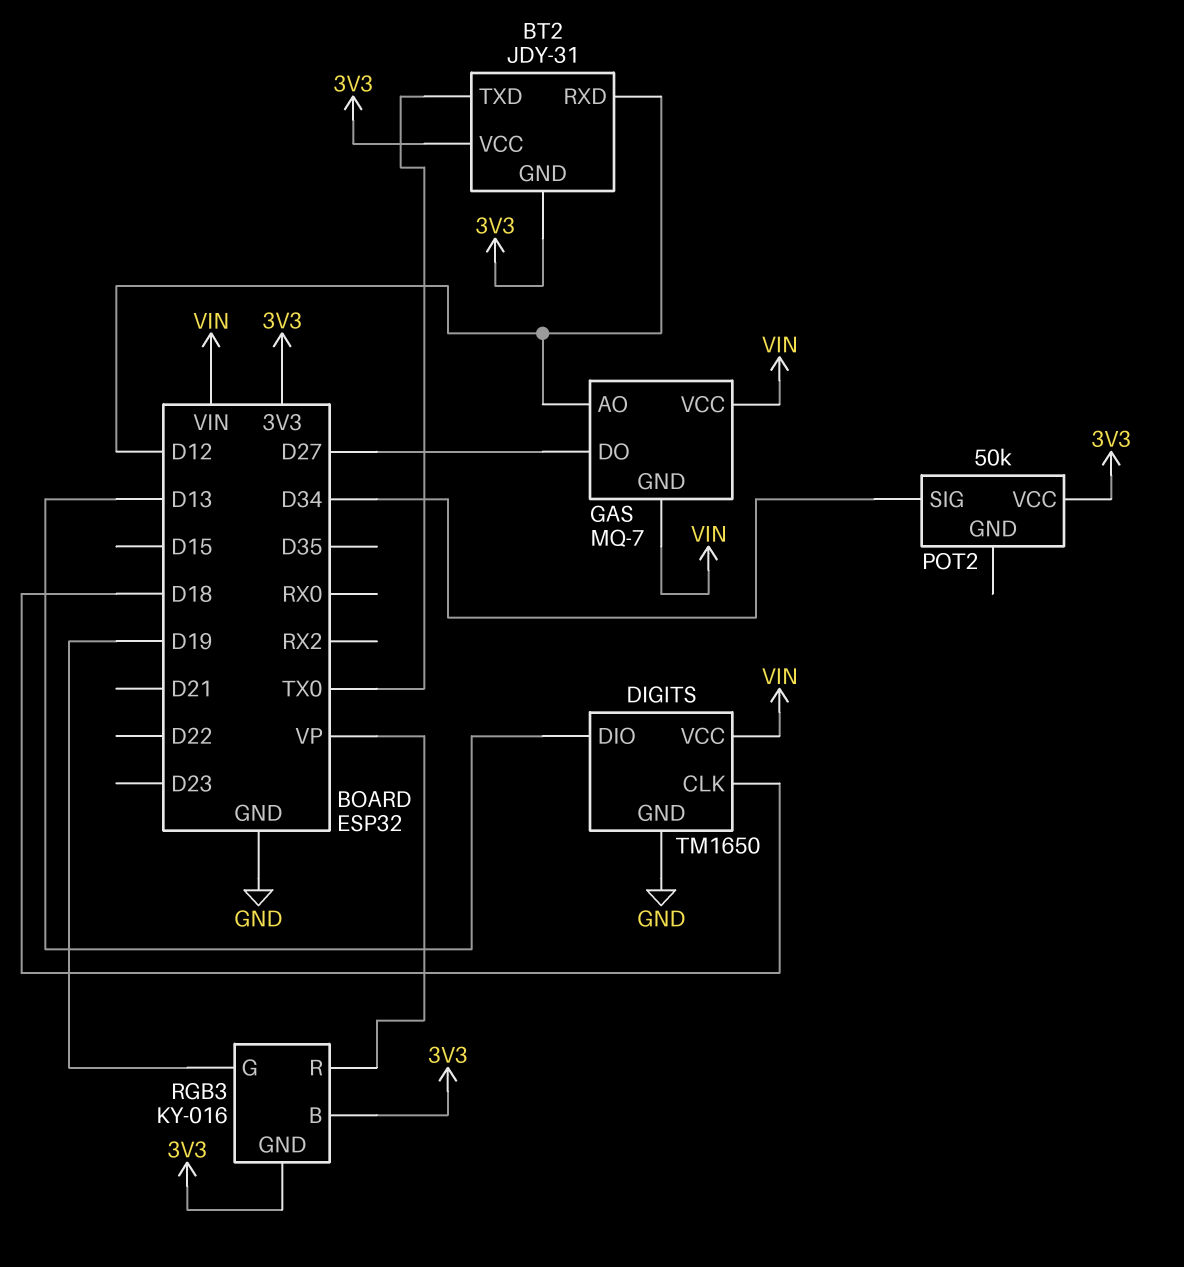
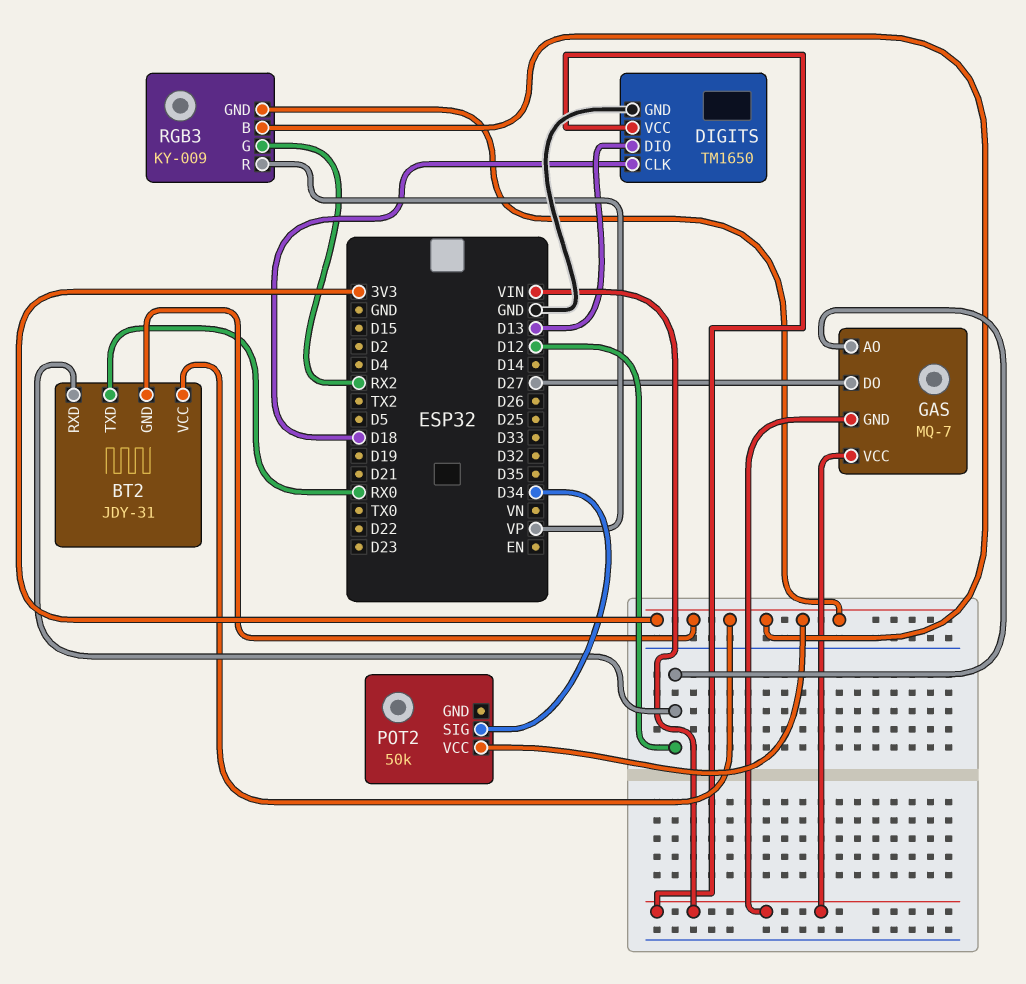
BT2 pin TXD: TX0 -> RX0
RGB3: KY-016 -> KY-009
RGB3 pin G: D19 -> RX2

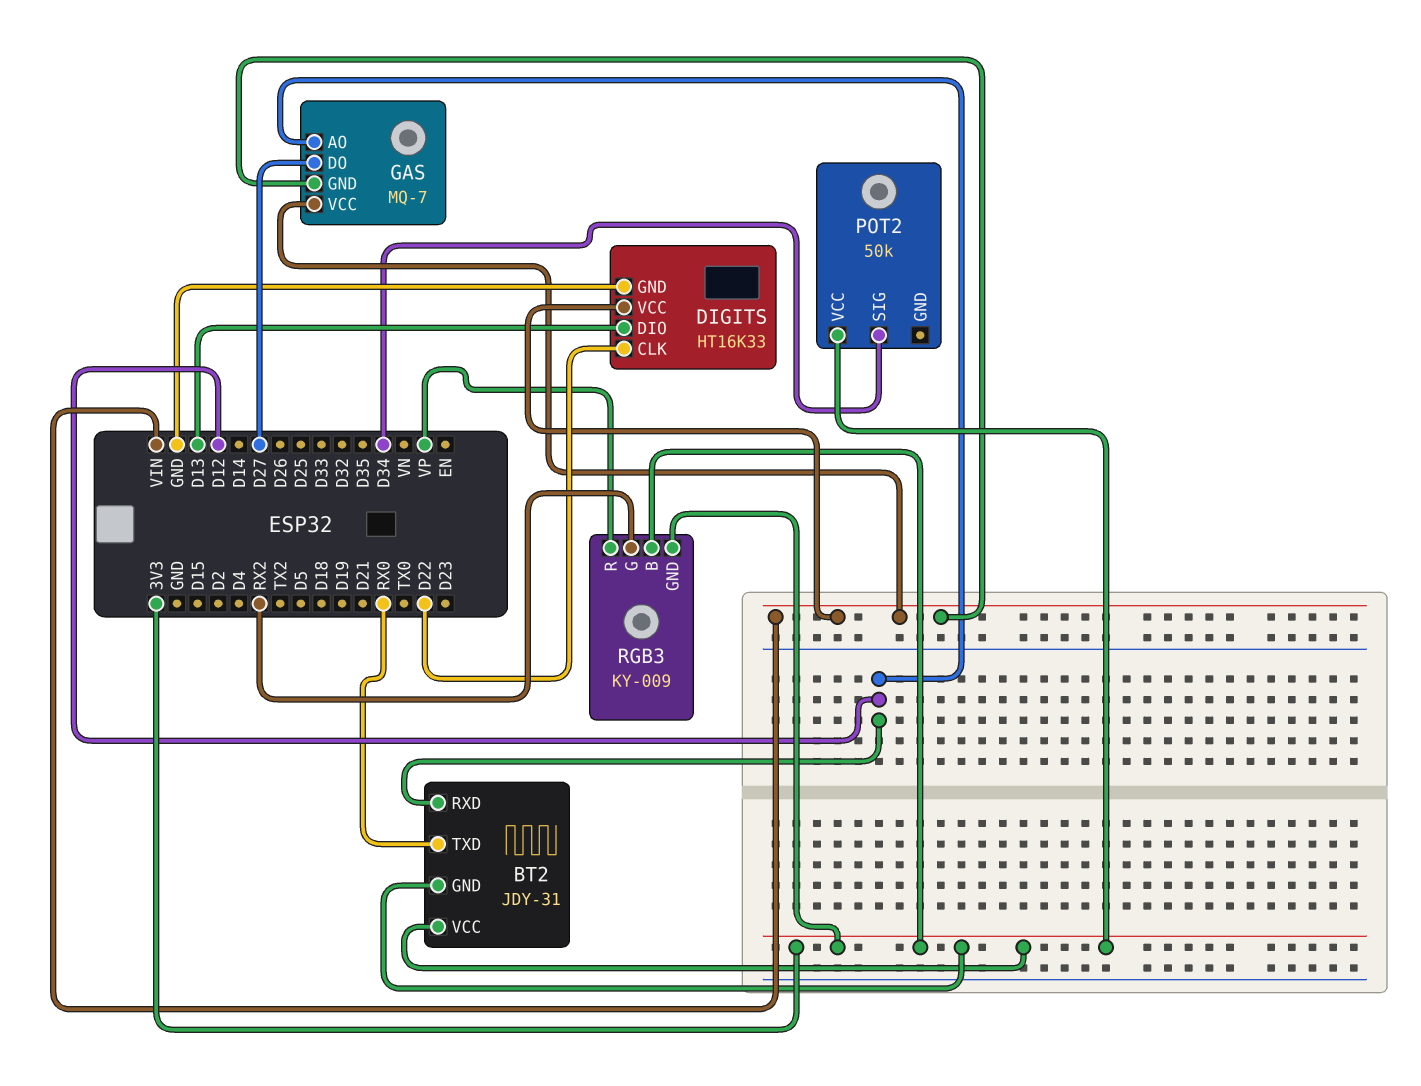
DIGITS: TM1650 -> HT16K33
DIGITS pin CLK: D18 -> D22

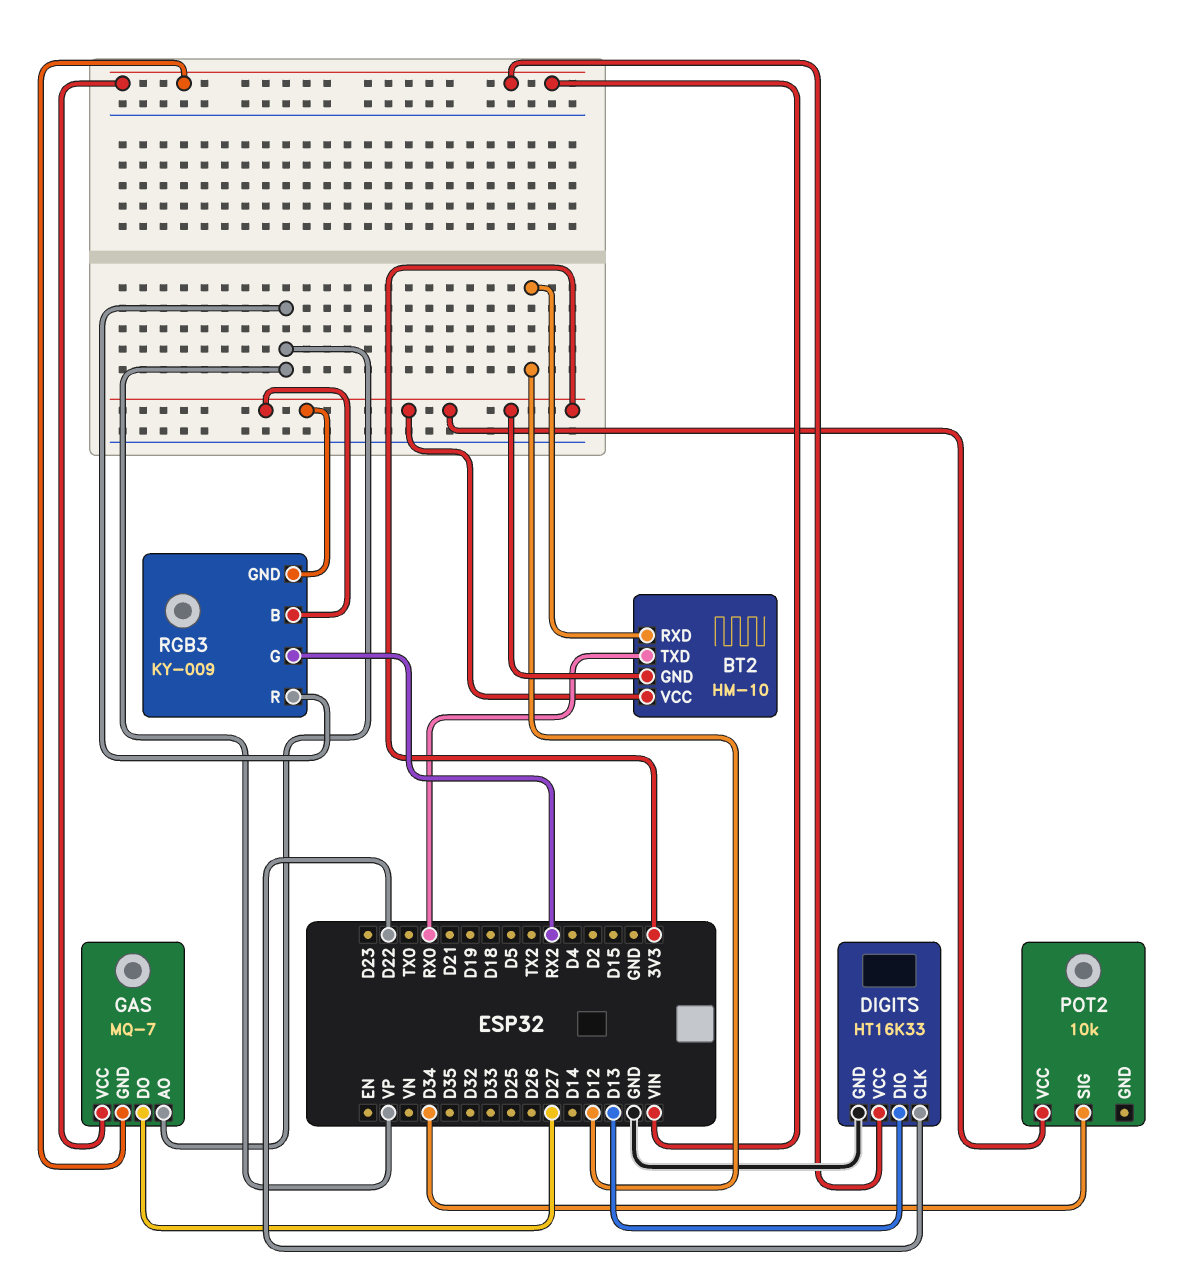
BT2: JDY-31 -> HM-10
GAS pin AO: D12 -> VP
POT2: 50k -> 10k

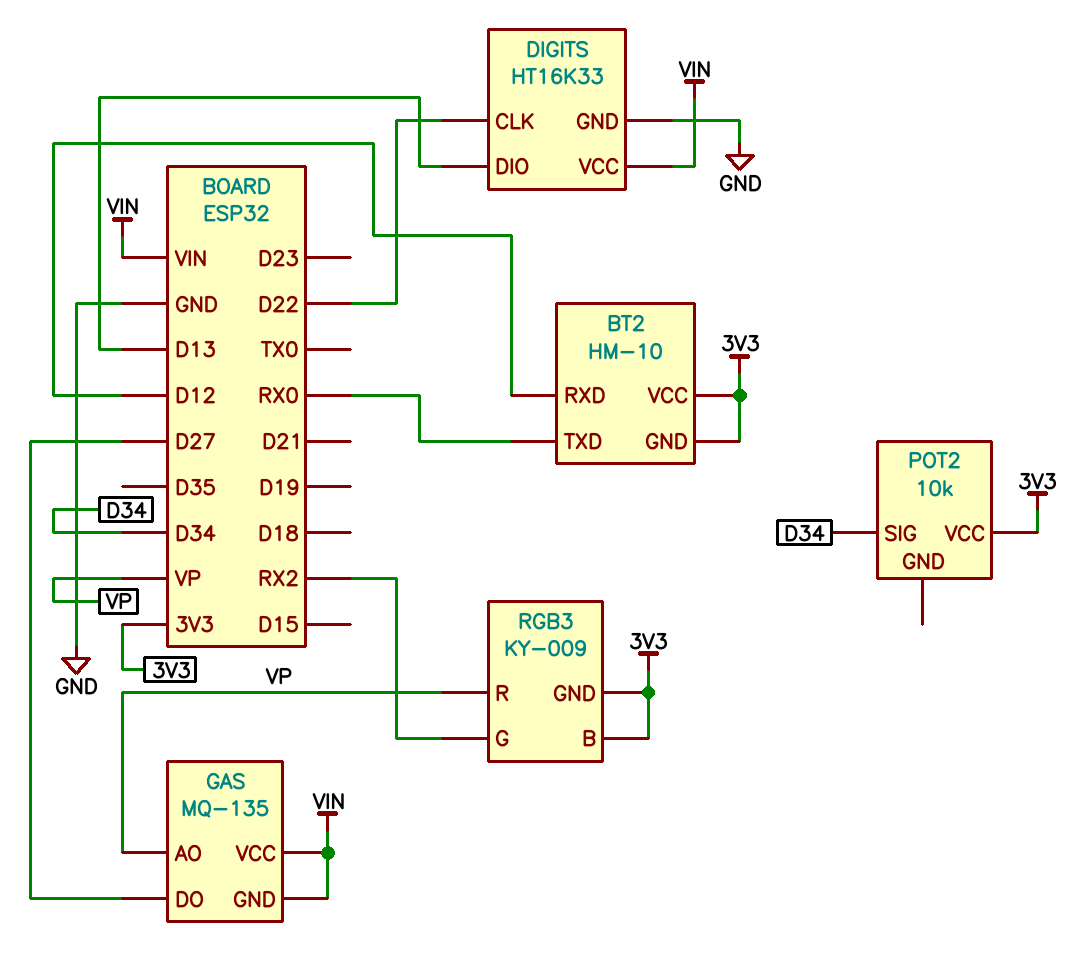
GAS: MQ-7 -> MQ-135

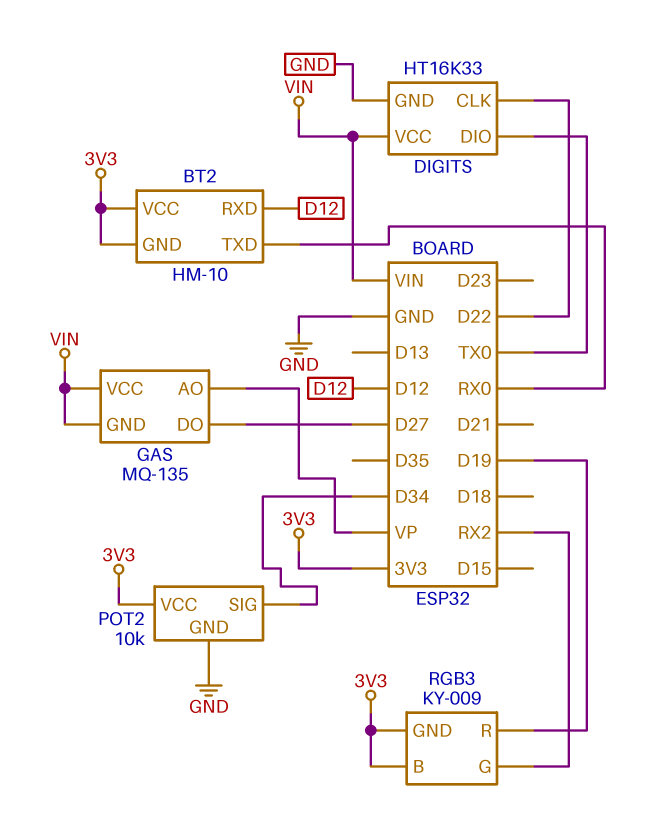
DIGITS pin DIO: D13 -> TX0
POT2 pin GND: none -> GND
RGB3 pin R: VP -> D19

